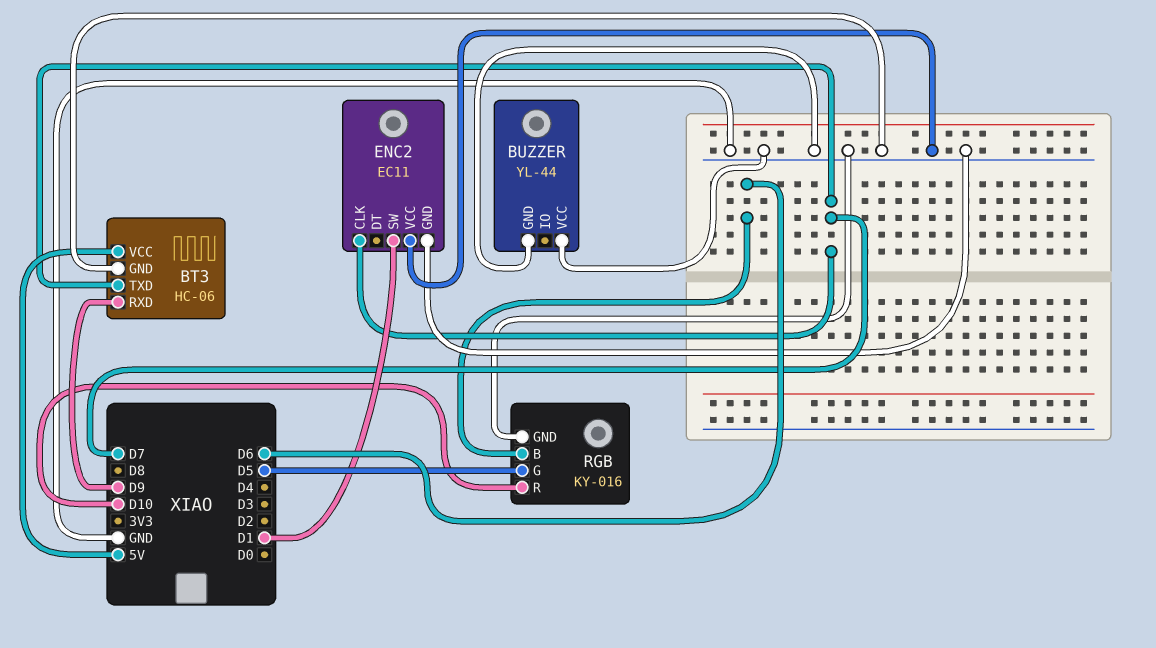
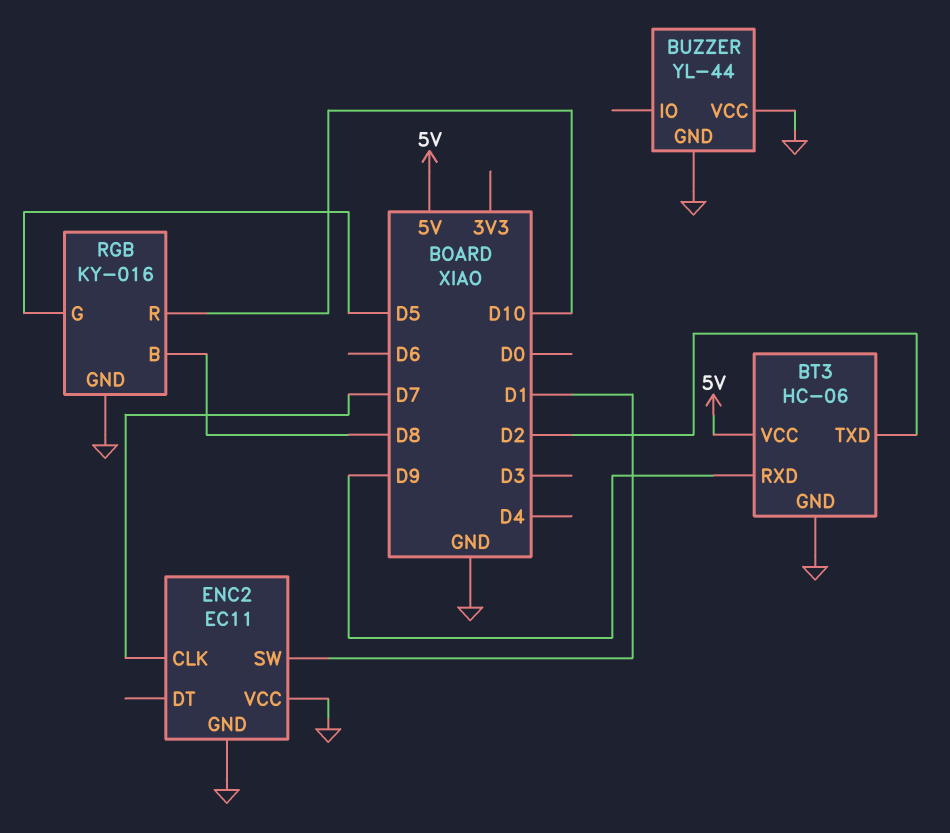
BT3 pin TXD: D7 -> D2
RGB pin B: D6 -> D8

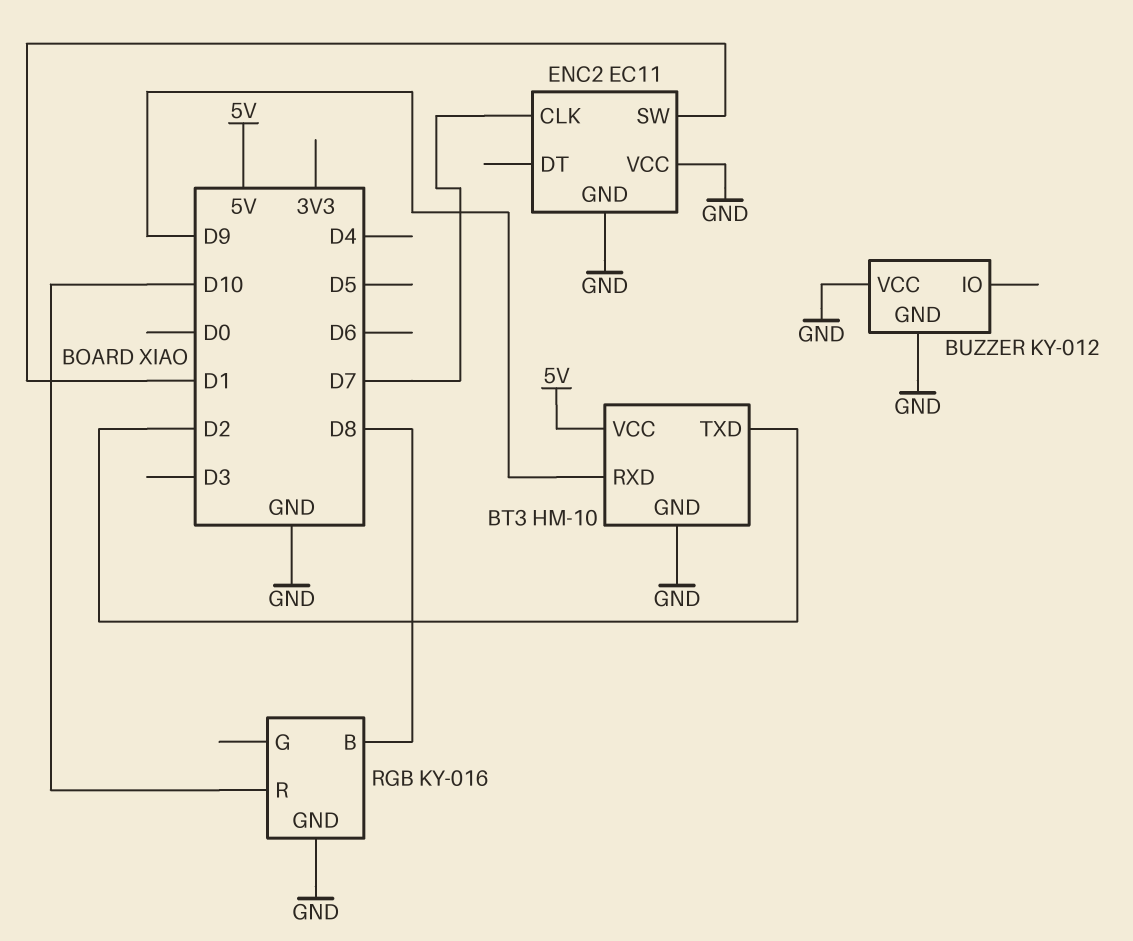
BT3: HC-06 -> HM-10
BUZZER: YL-44 -> KY-012
RGB pin G: D5 -> none

